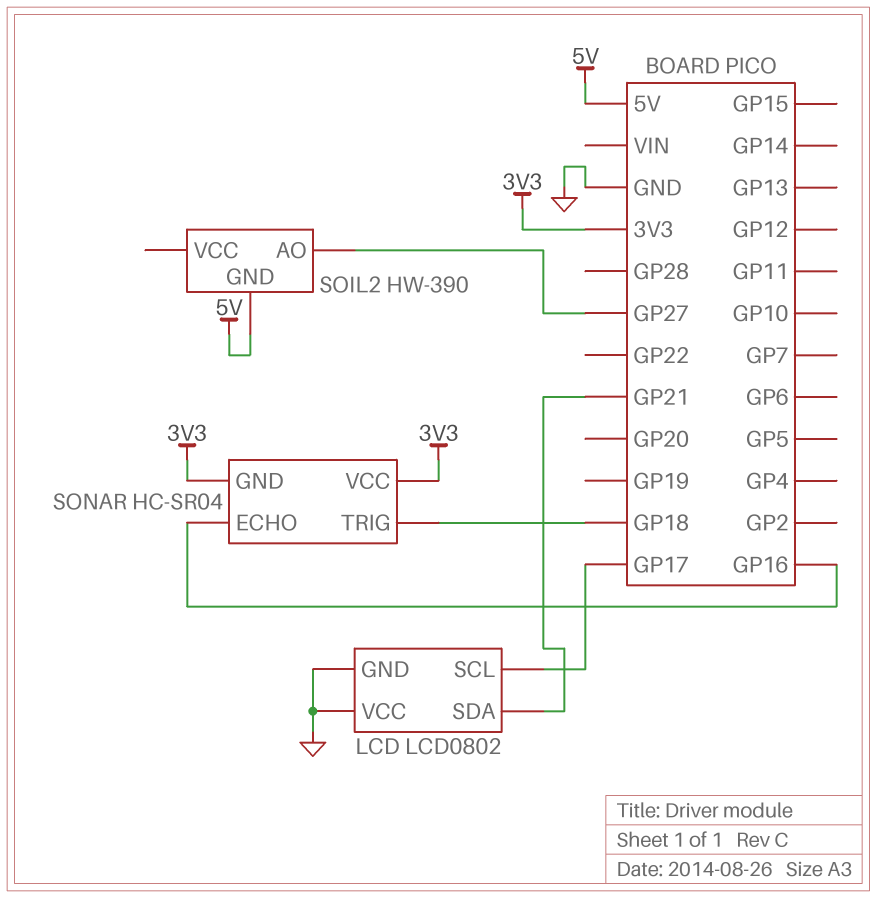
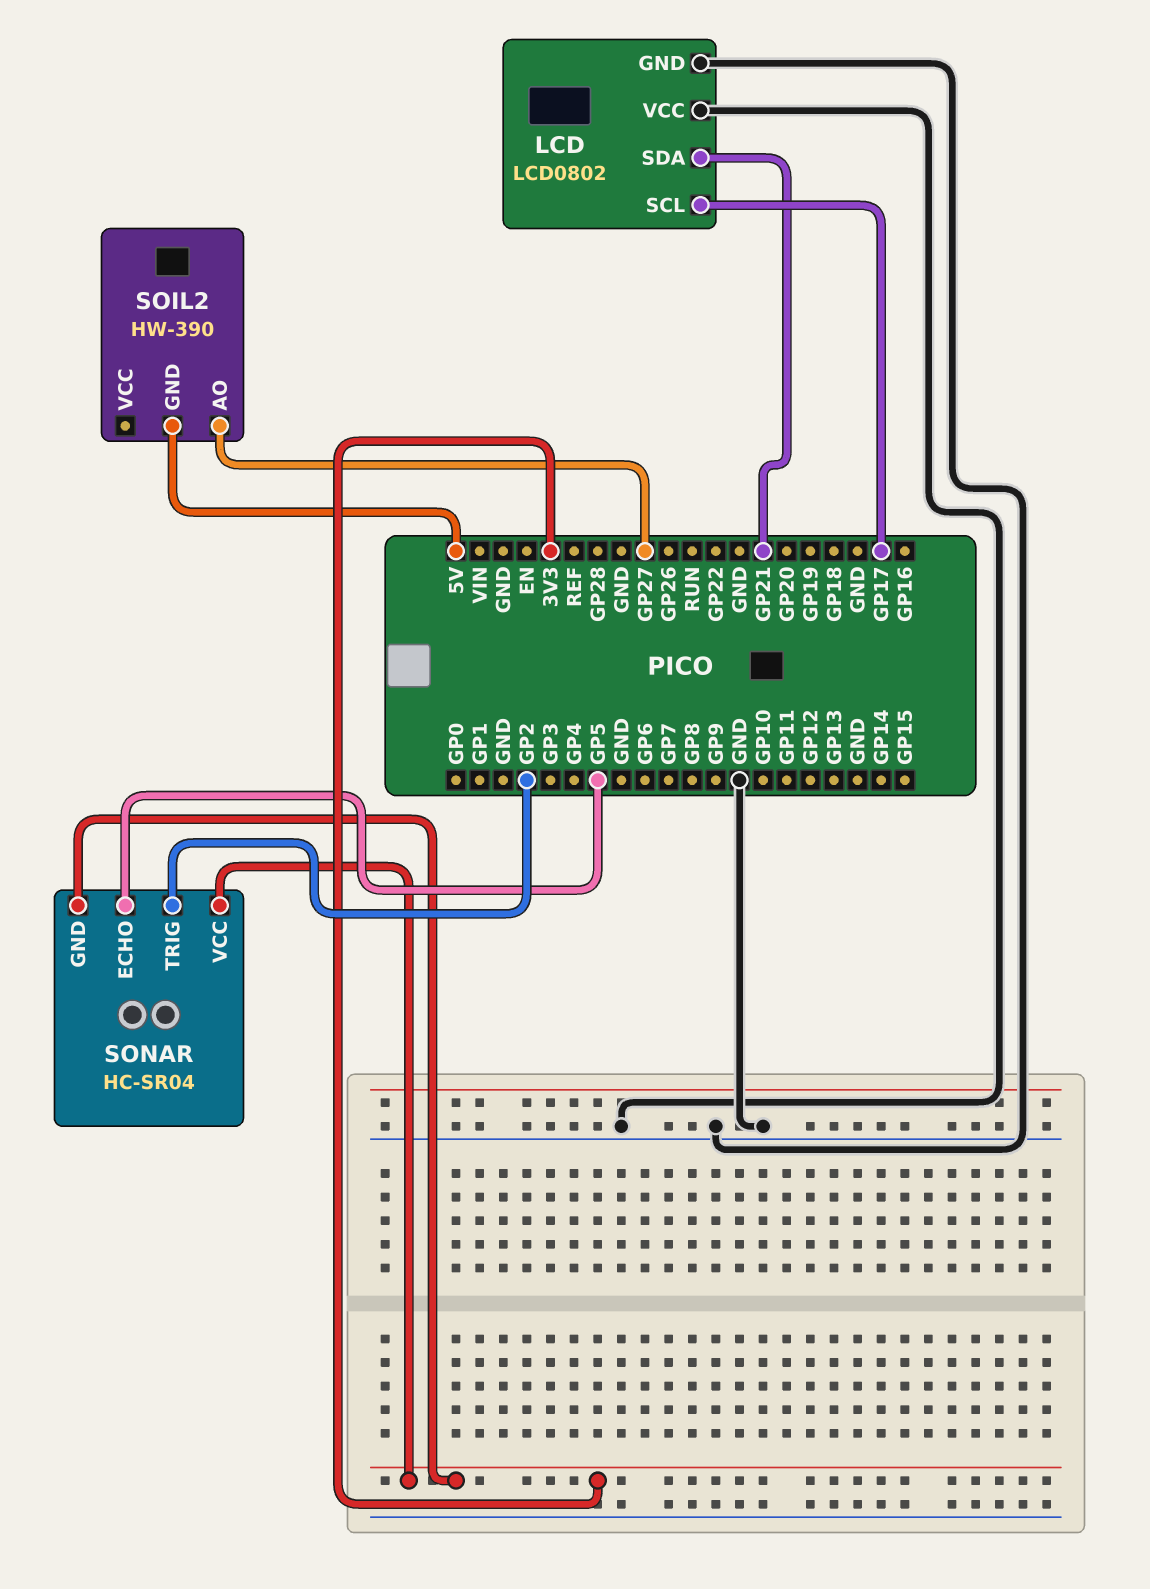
SONAR pin ECHO: GP16 -> GP5
SONAR pin TRIG: GP18 -> GP2

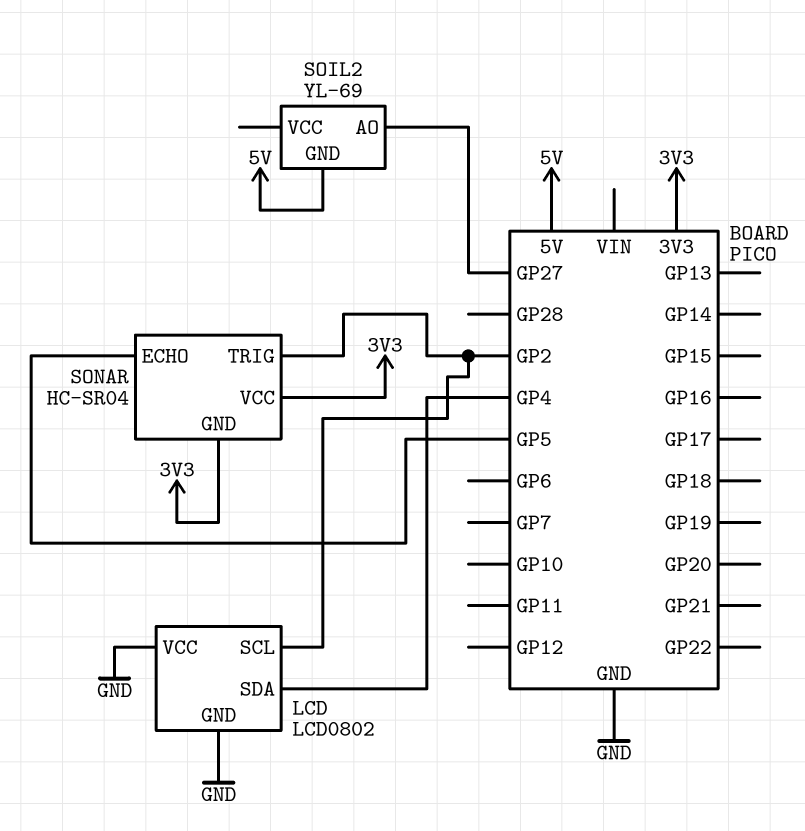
LCD pin SCL: GP17 -> GP2
LCD pin SDA: GP21 -> GP4
SOIL2: HW-390 -> YL-69

